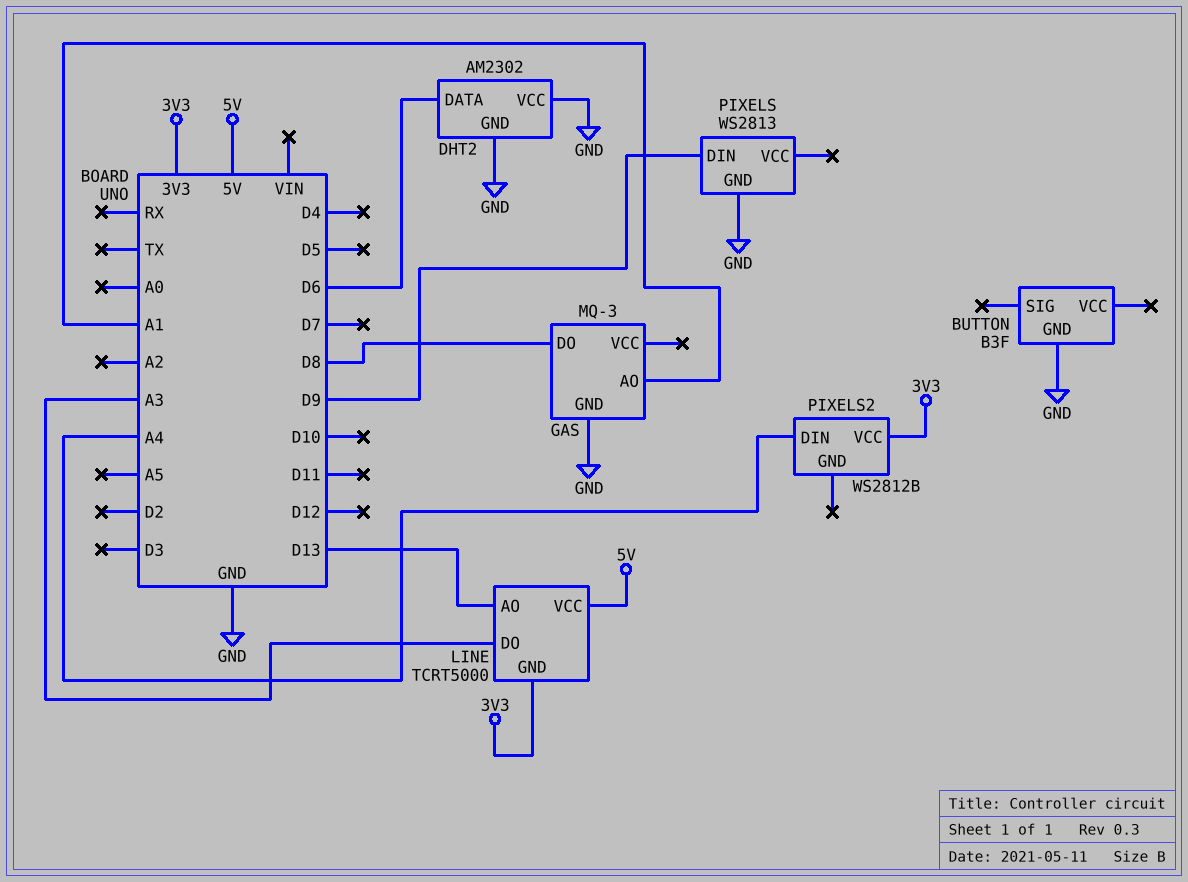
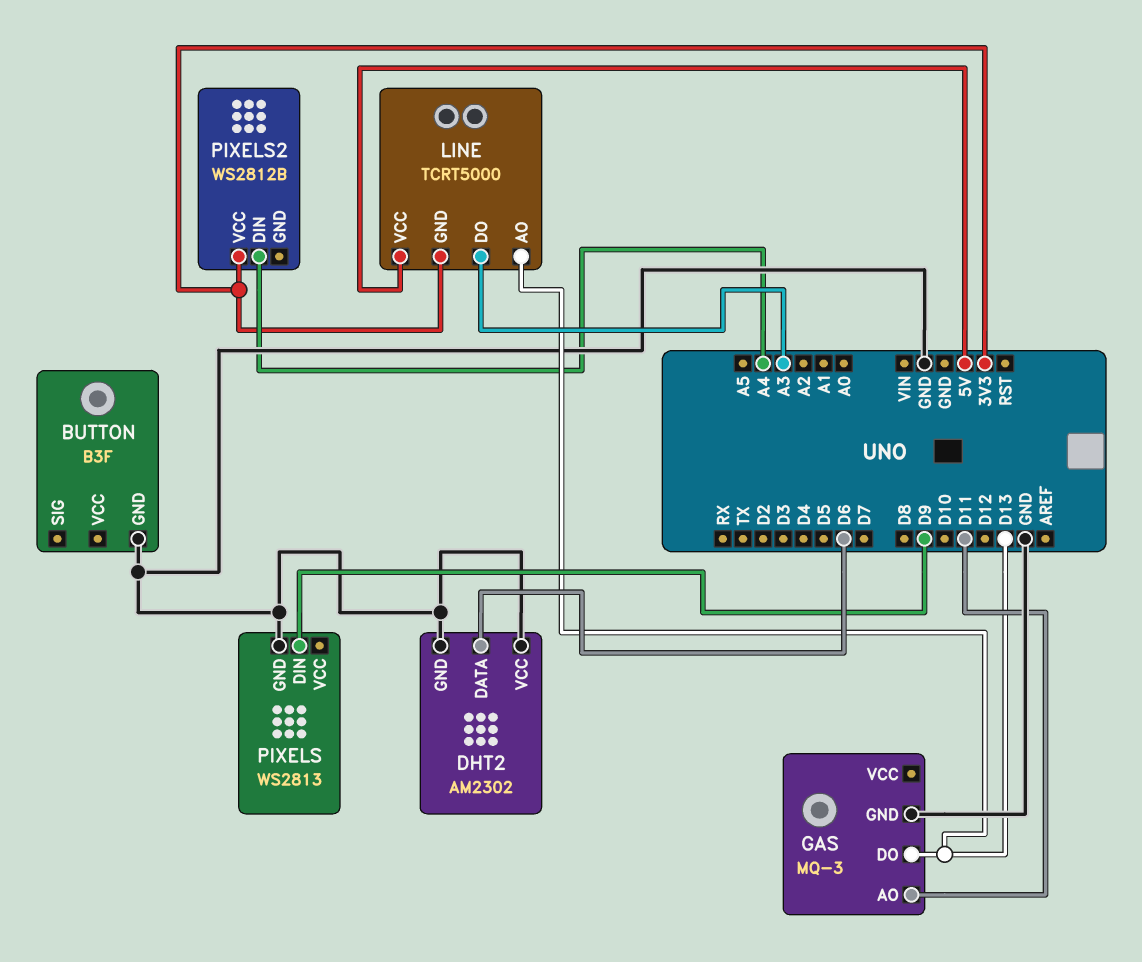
GAS pin AO: A1 -> D11
GAS pin DO: D8 -> D13

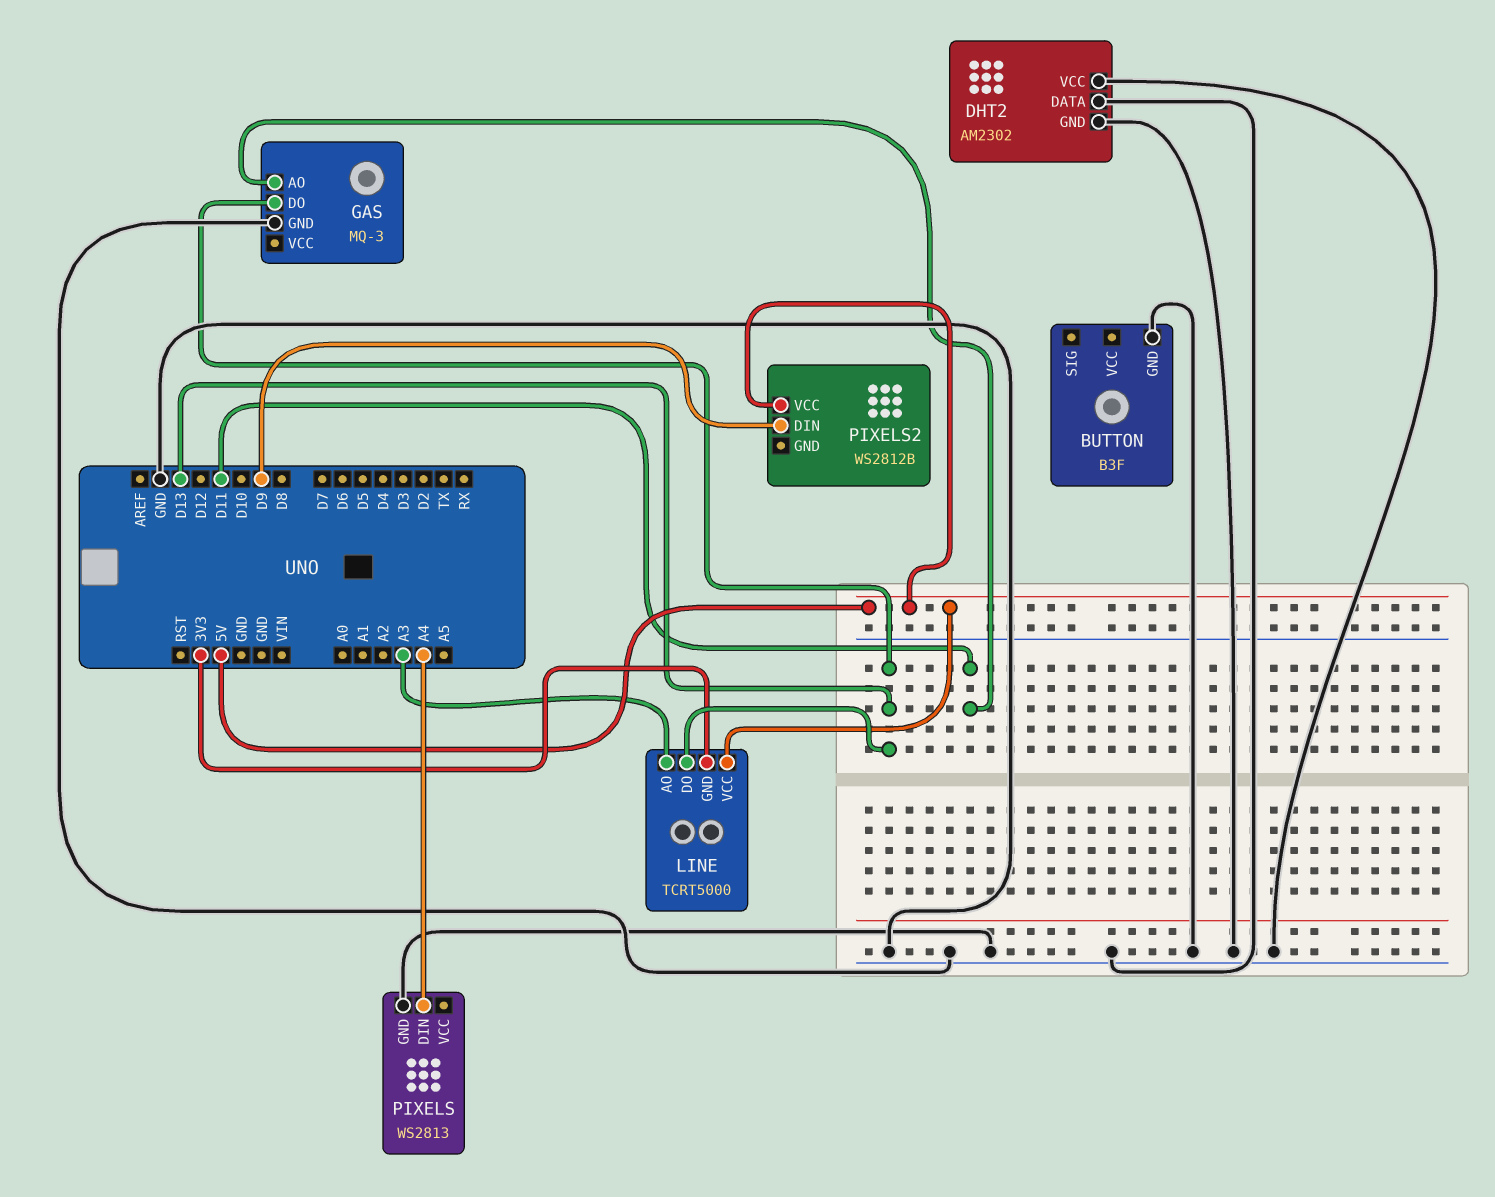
DHT2 pin DATA: D6 -> GND
LINE pin AO: D13 -> A3
LINE pin DO: A3 -> D13
PIXELS pin DIN: D9 -> A4
PIXELS2 pin DIN: A4 -> D9
PIXELS2 pin VCC: 3V3 -> 5V

